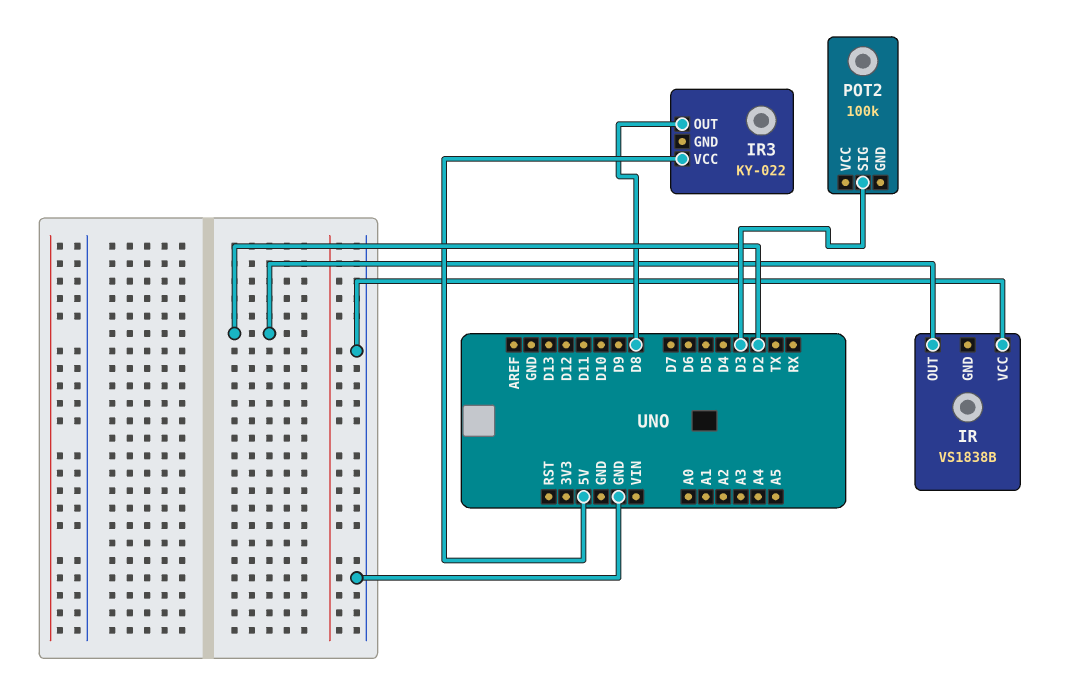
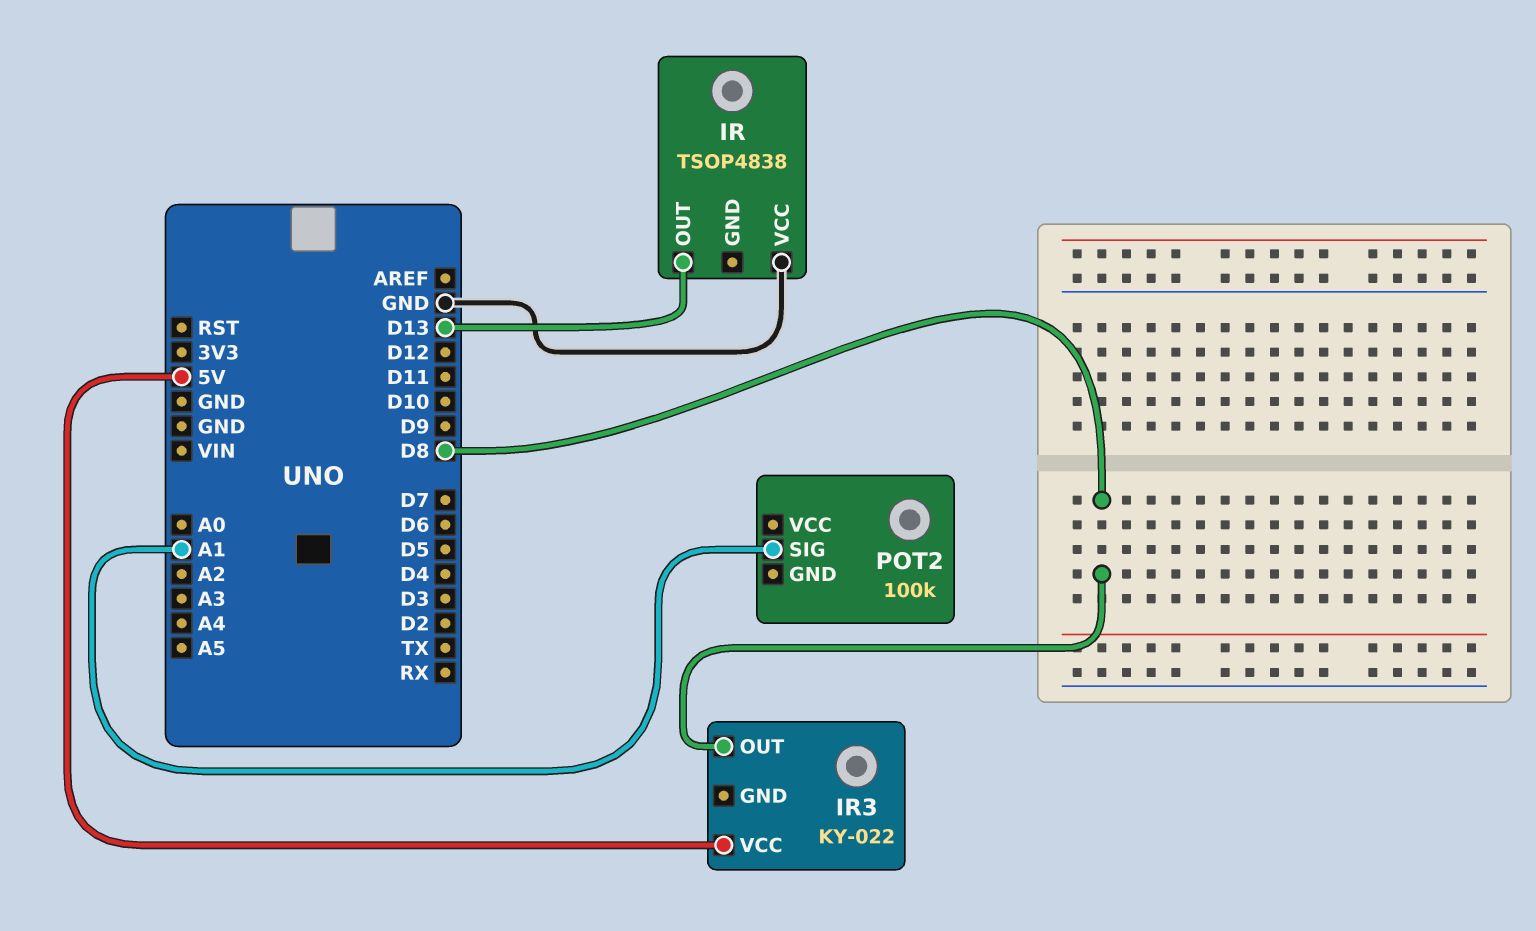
IR: VS1838B -> TSOP4838
IR pin OUT: D2 -> D13
POT2 pin SIG: D3 -> A1

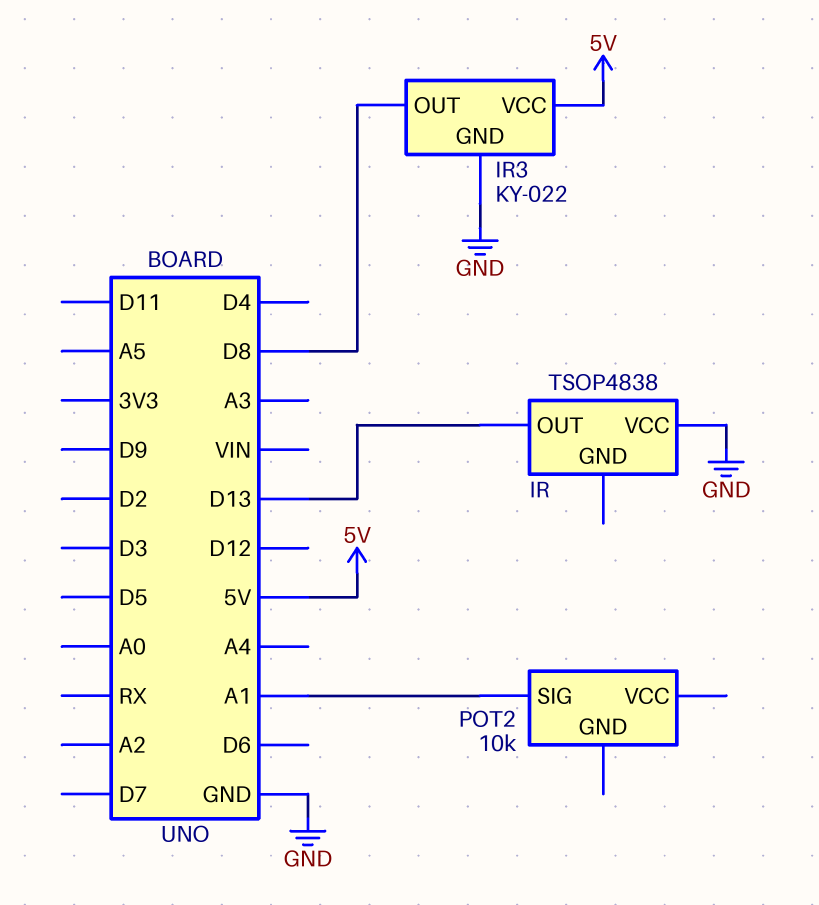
IR3 pin GND: none -> GND
POT2: 100k -> 10k

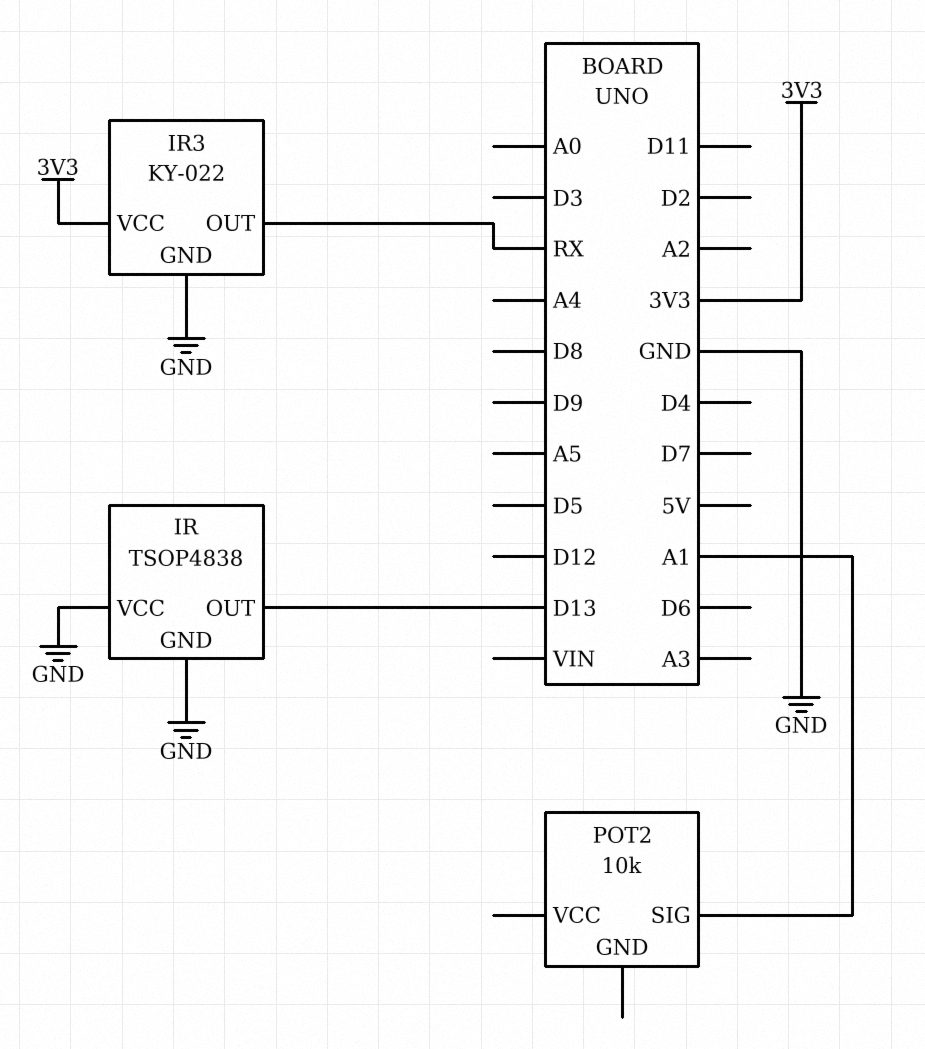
IR pin GND: none -> GND
IR3 pin OUT: D8 -> RX
IR3 pin VCC: 5V -> 3V3

